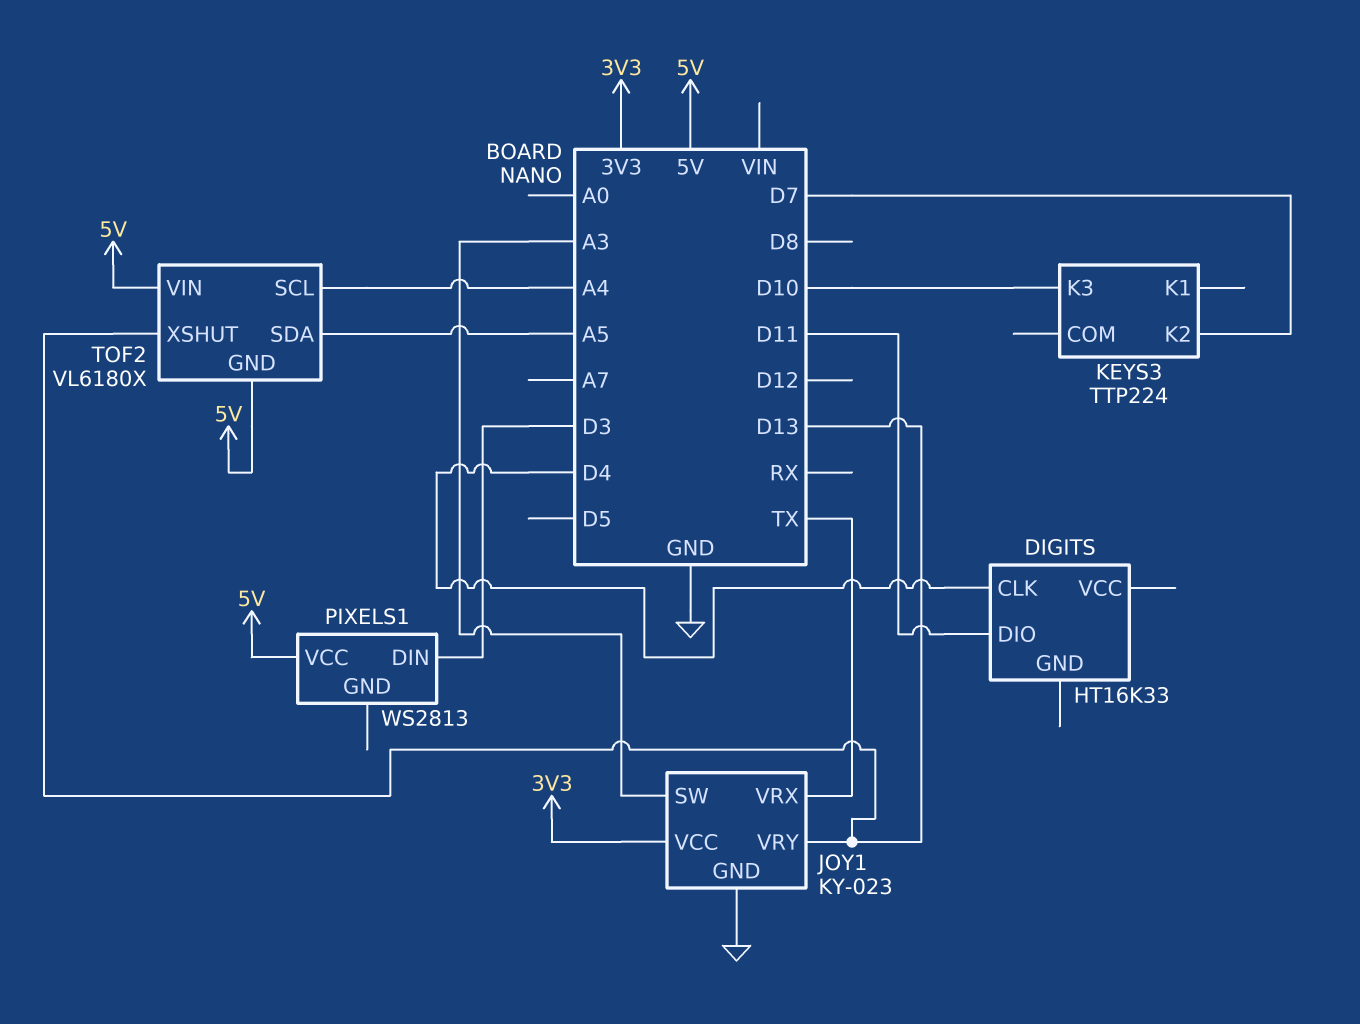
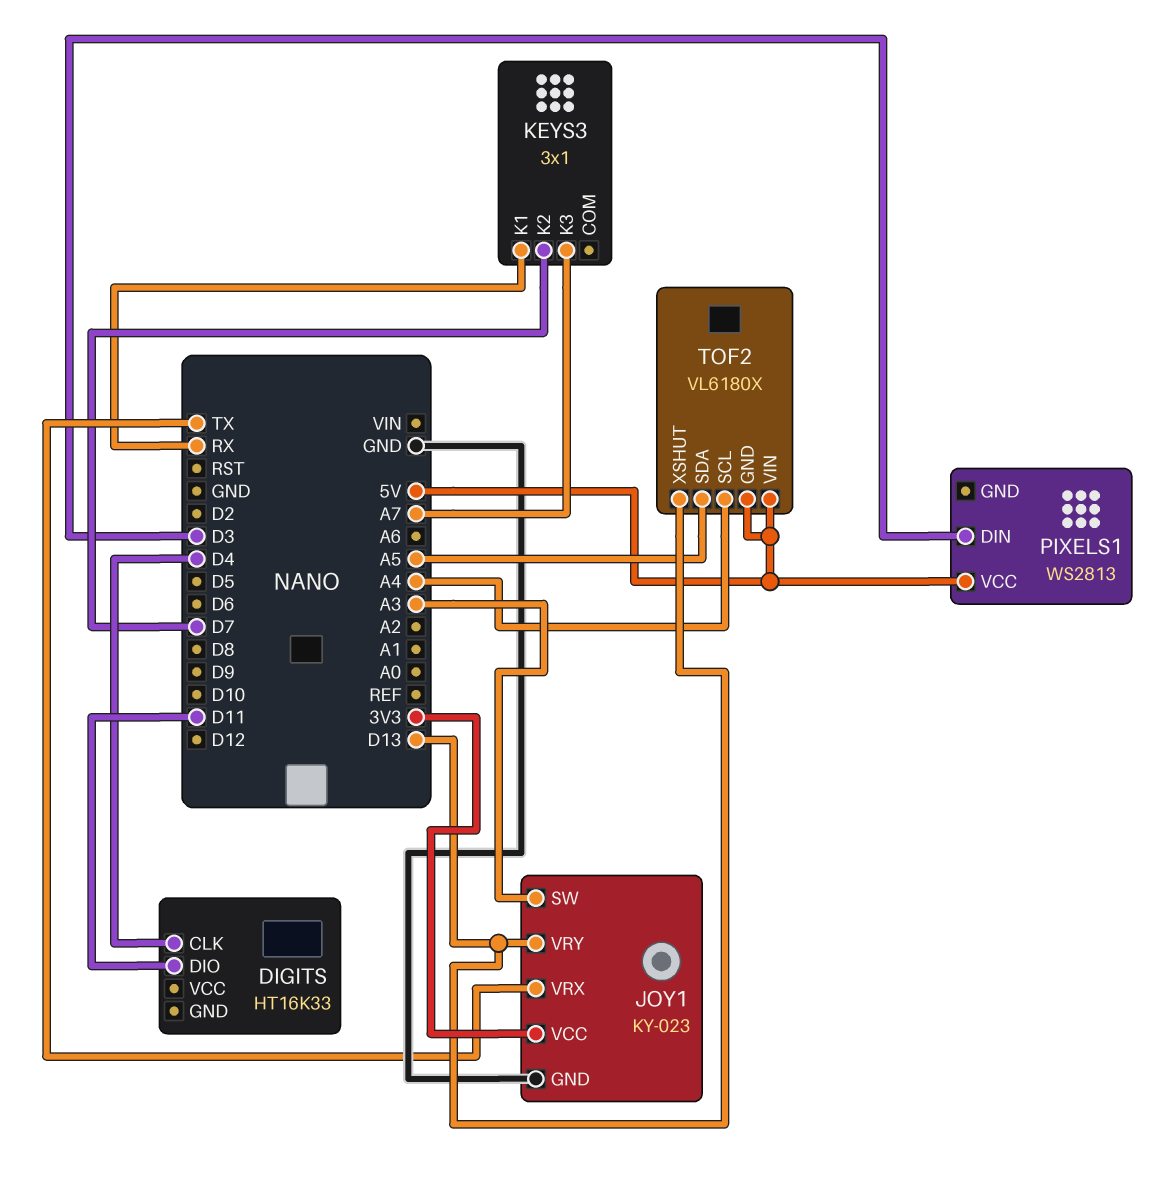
KEYS3: TTP224 -> 3x1
KEYS3 pin K1: none -> RX
KEYS3 pin K3: D10 -> A7

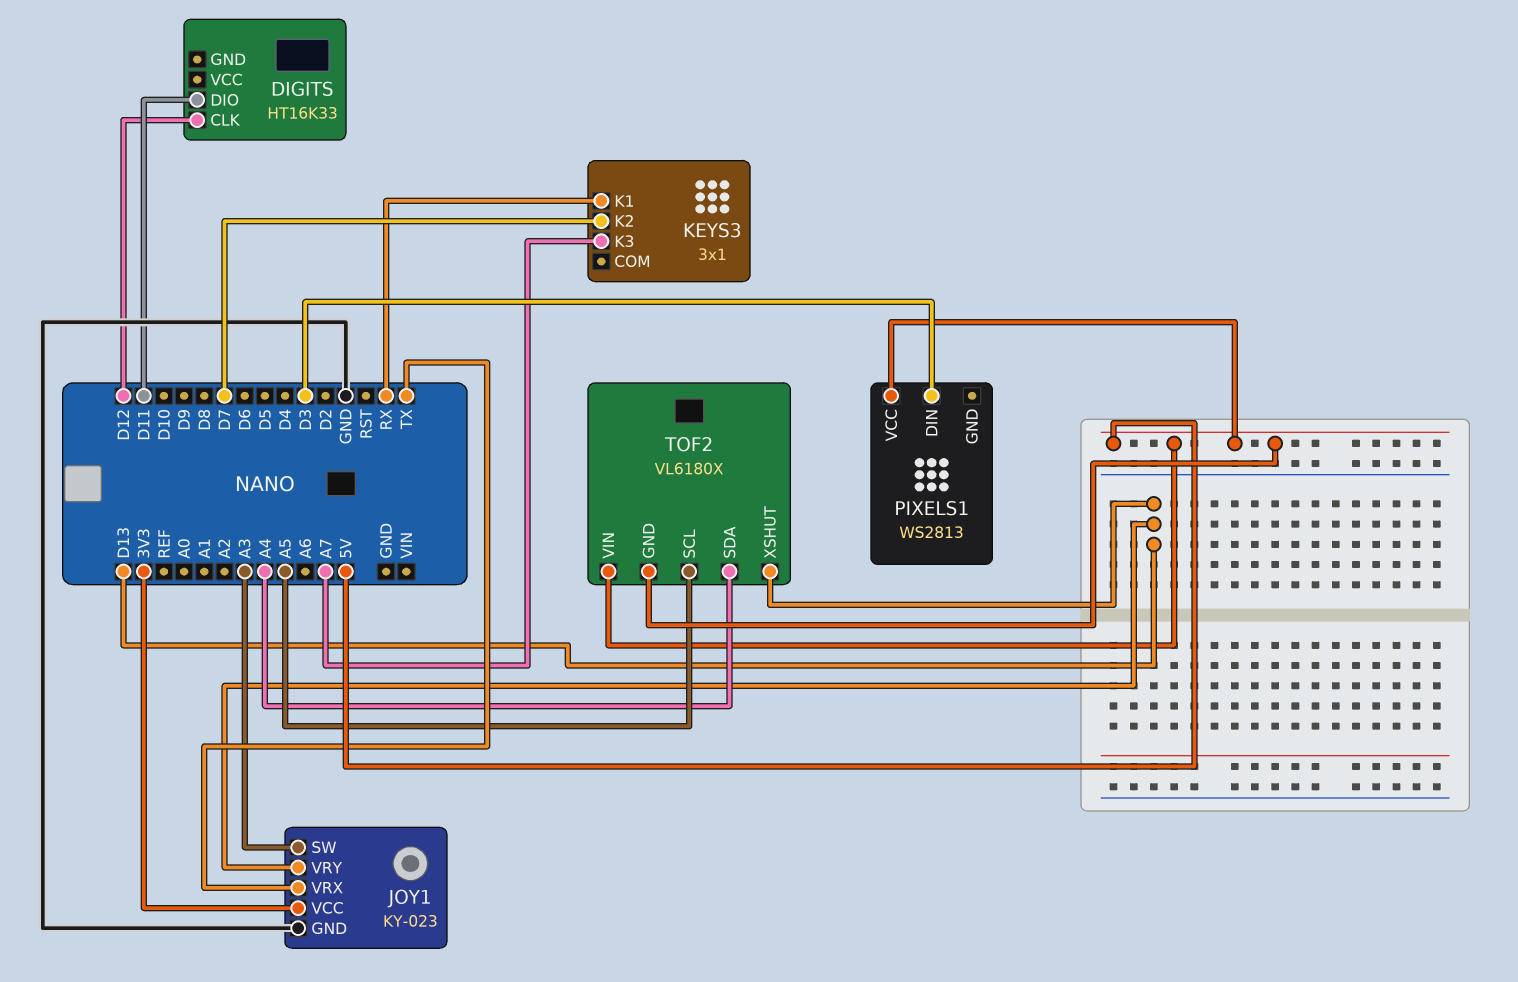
DIGITS pin CLK: D4 -> D12
TOF2 pin SCL: A4 -> A5
TOF2 pin SDA: A5 -> A4

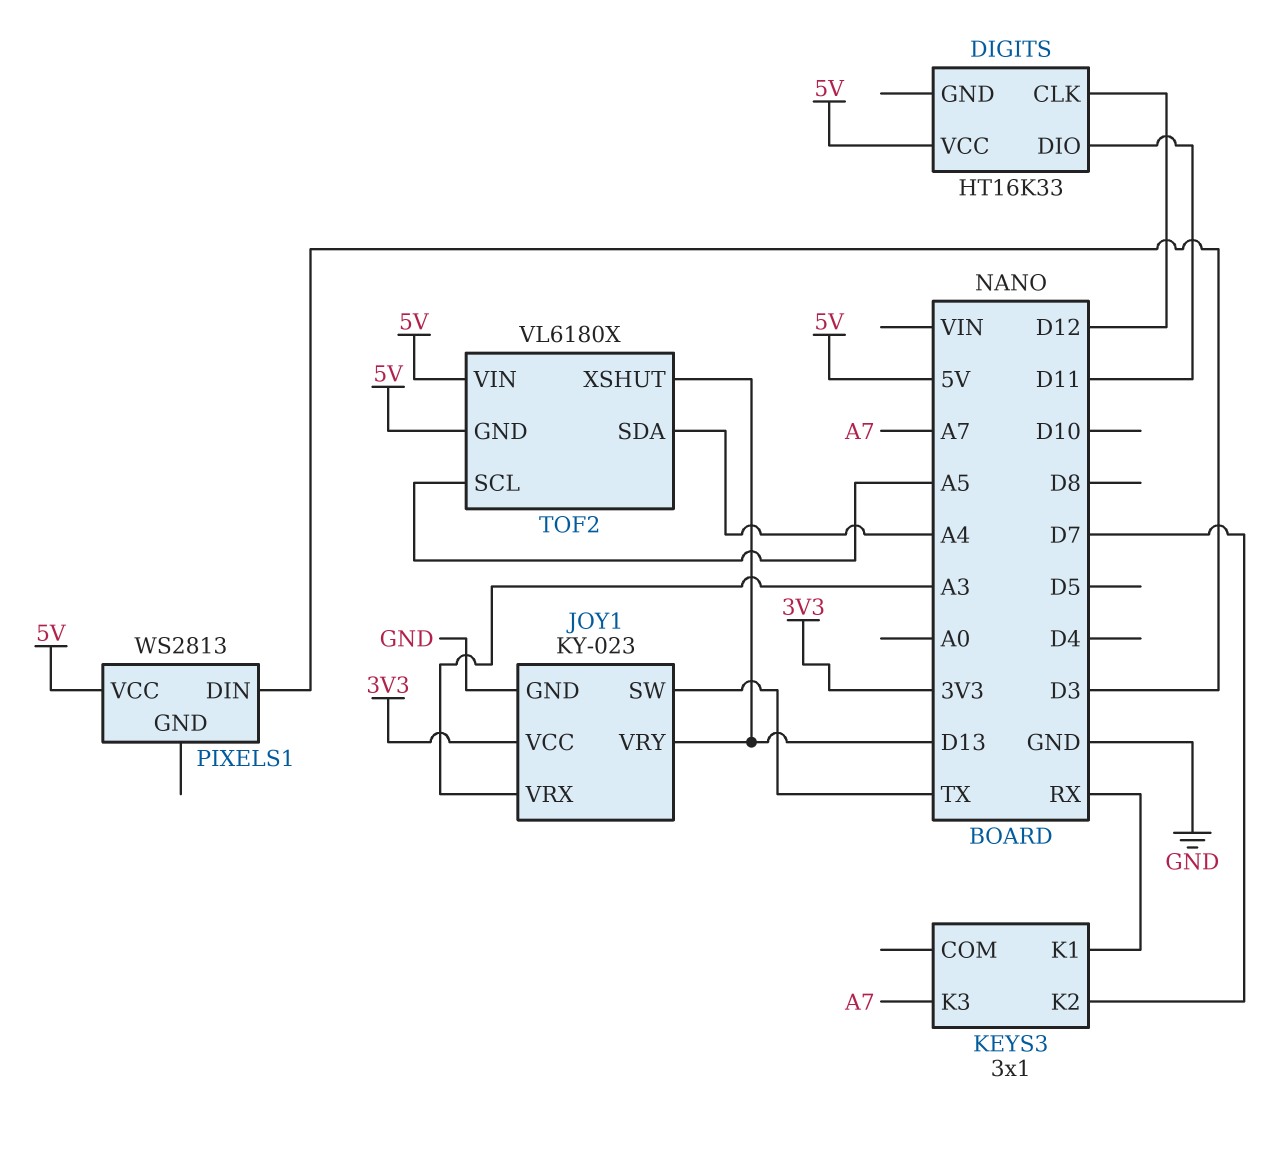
DIGITS pin VCC: none -> 5V
JOY1 pin SW: A3 -> TX
JOY1 pin VRX: TX -> A3

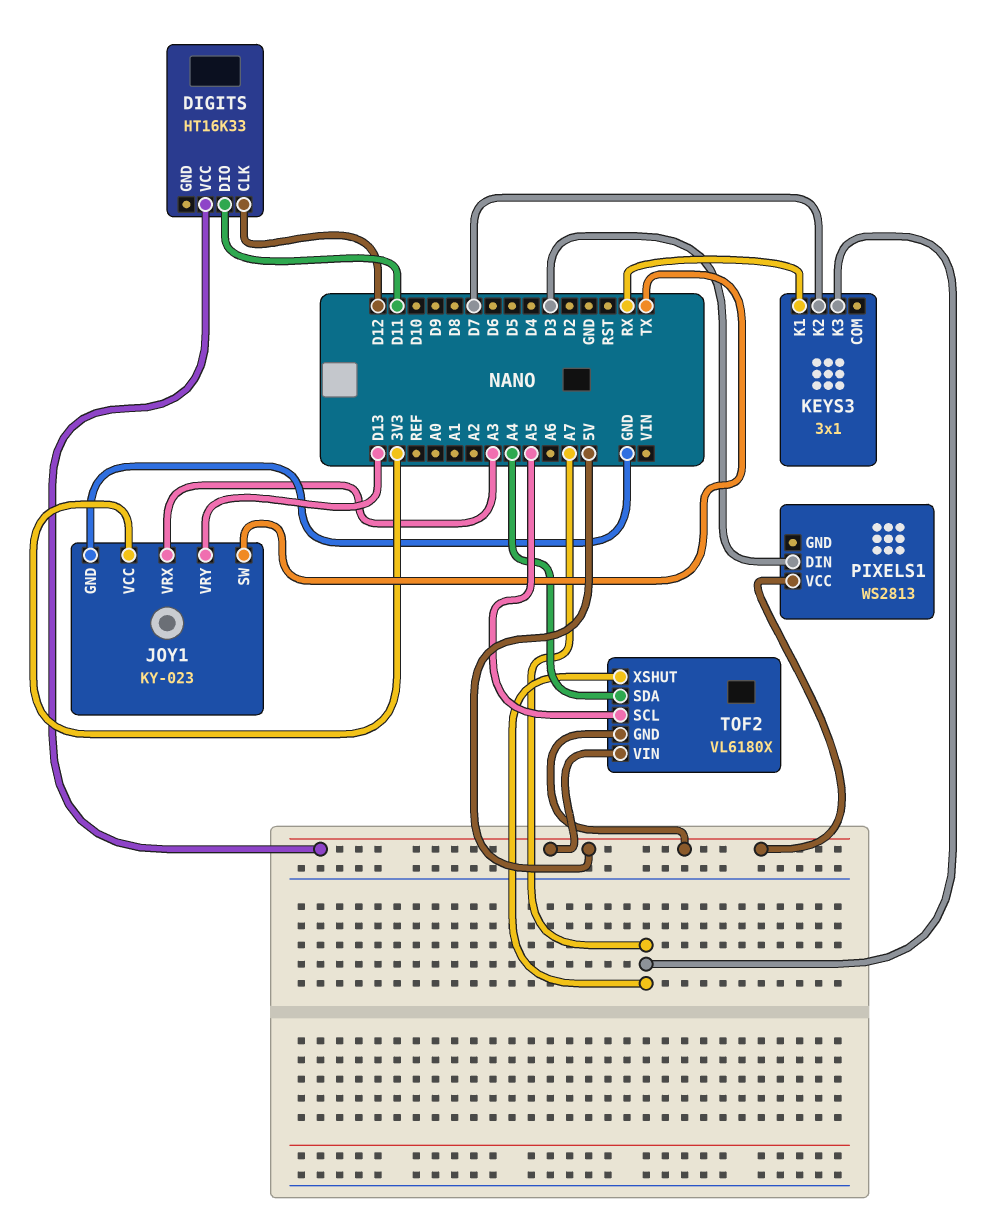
TOF2 pin XSHUT: D13 -> A7

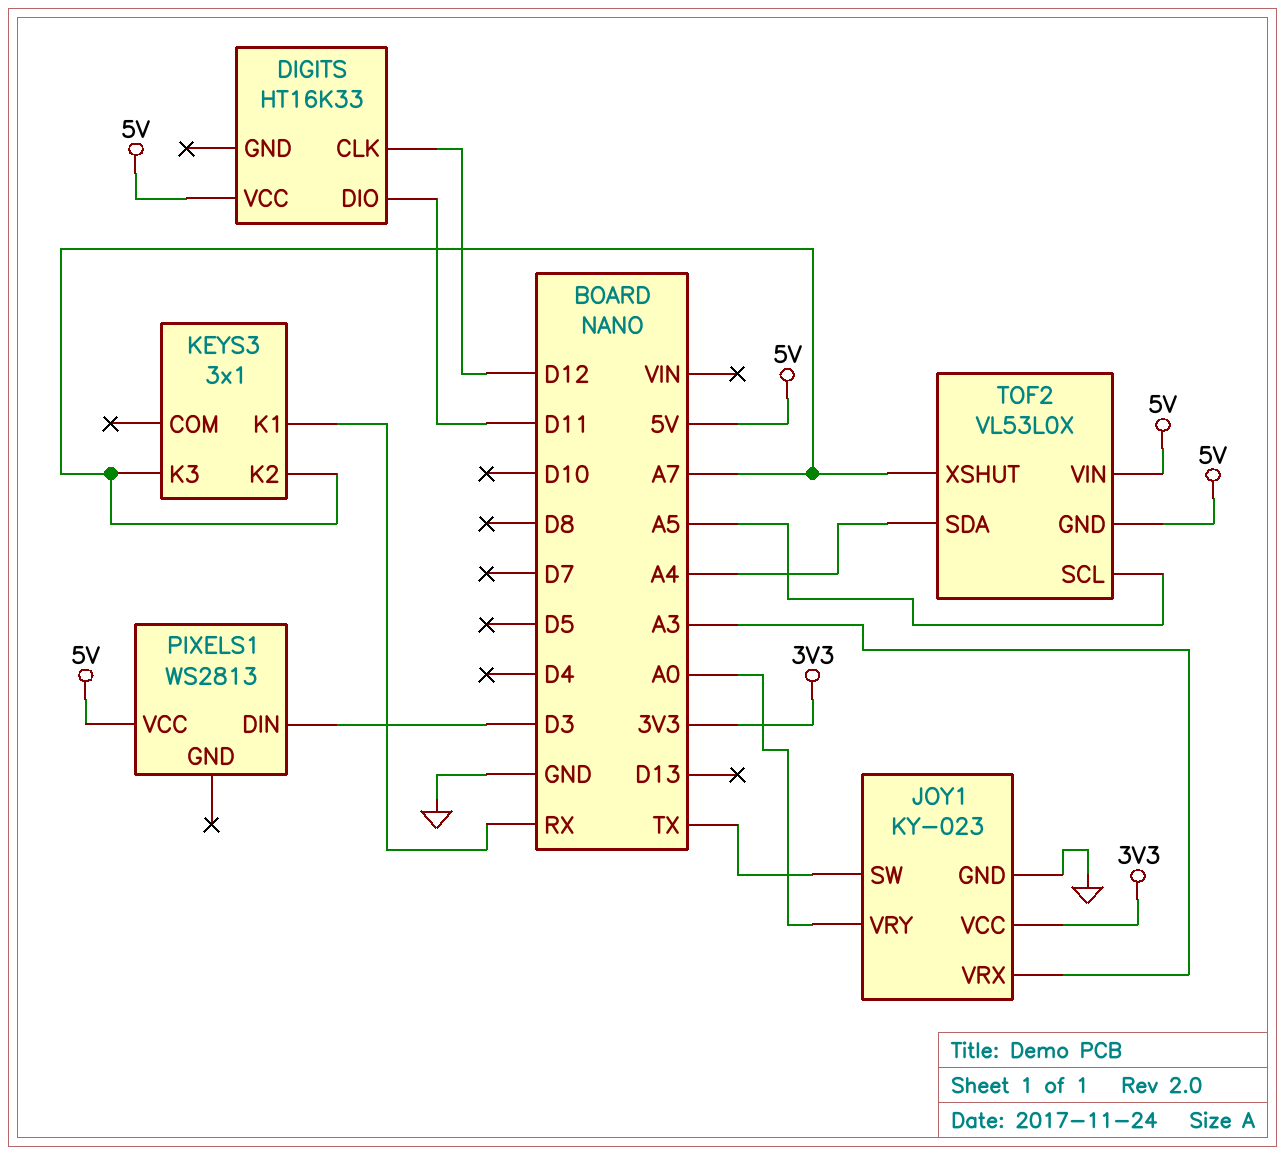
JOY1 pin VRY: D13 -> A0
KEYS3 pin K2: D7 -> A7
TOF2: VL6180X -> VL53L0X

